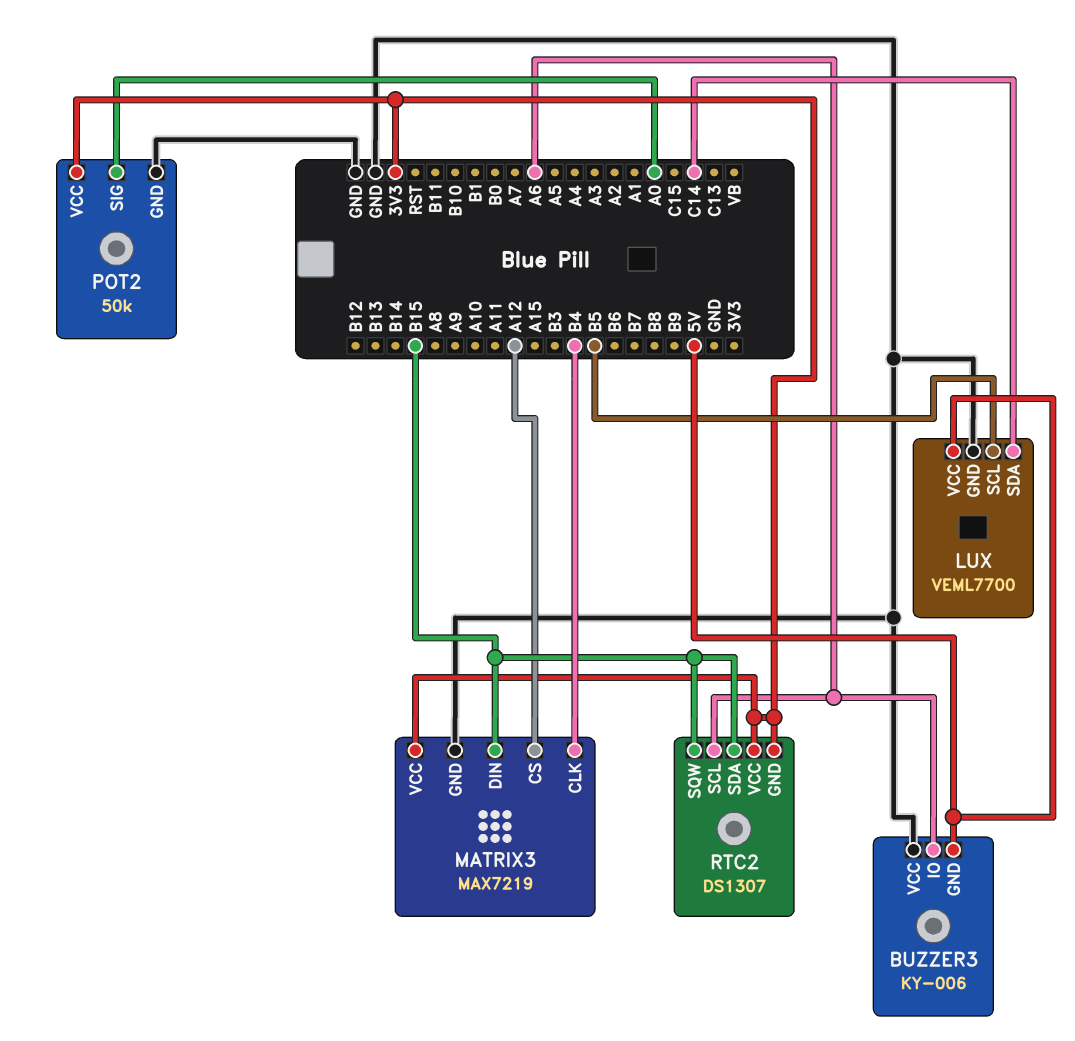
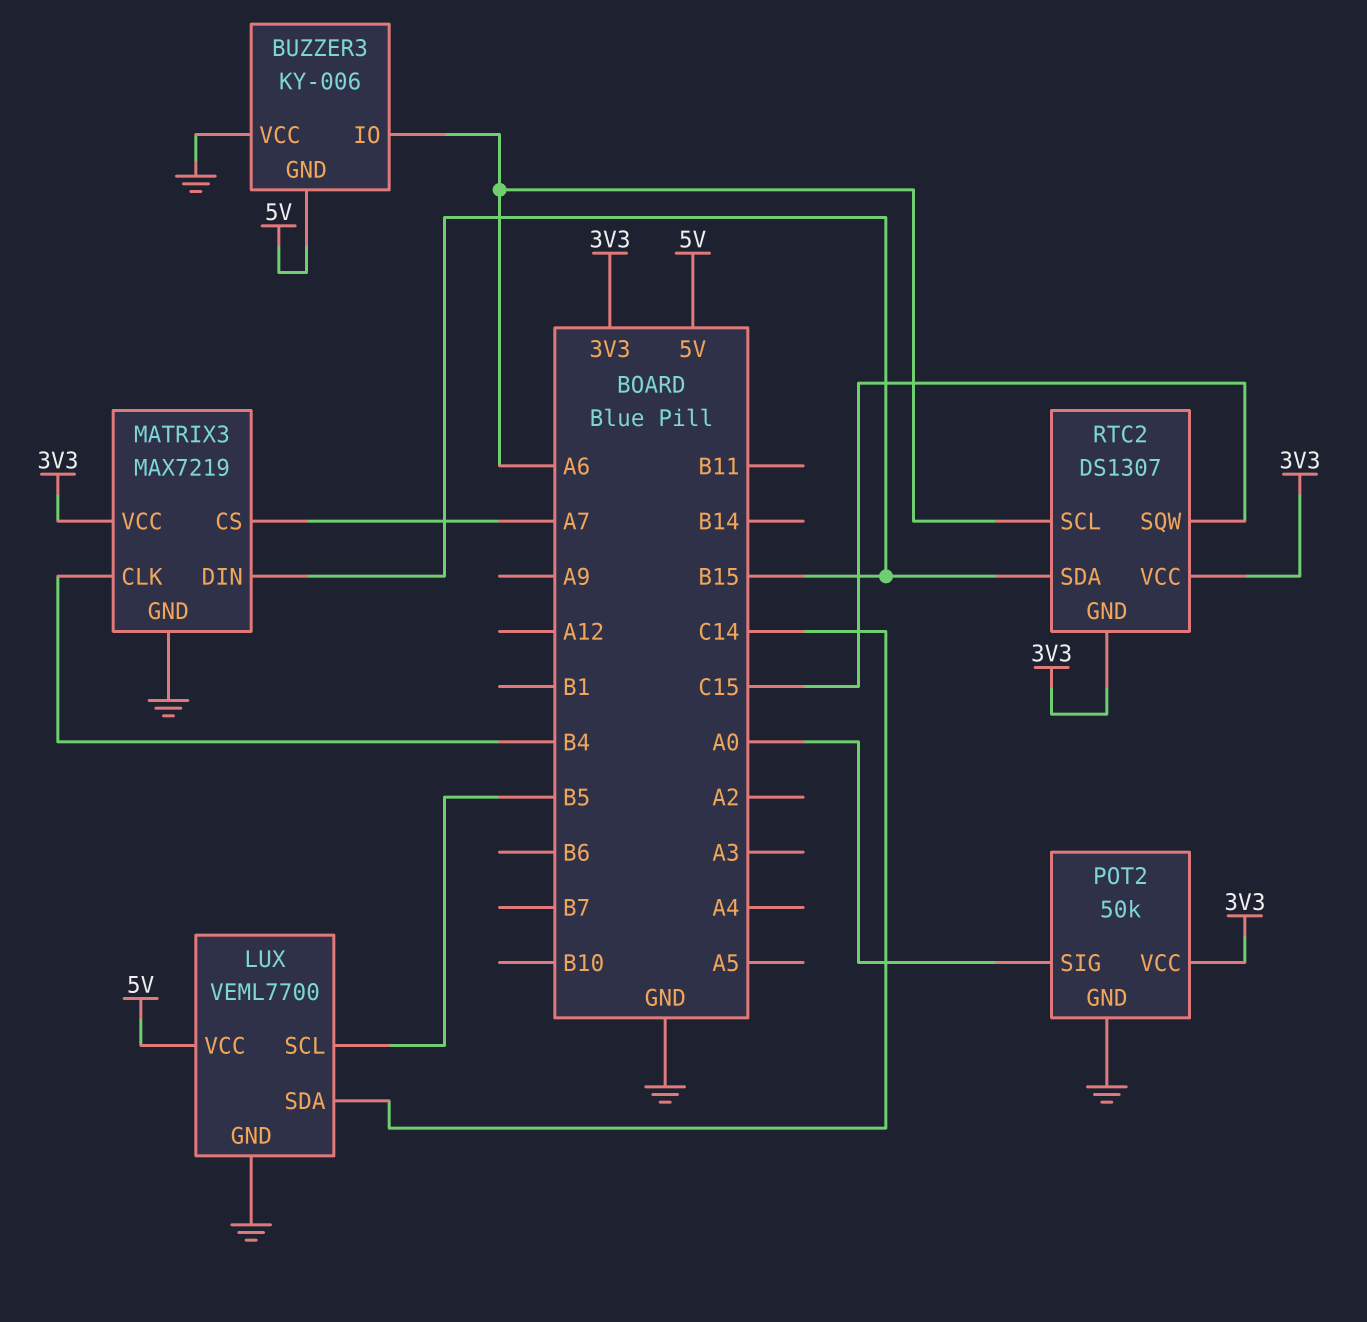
MATRIX3 pin CS: A12 -> A7
RTC2 pin SQW: B15 -> C15

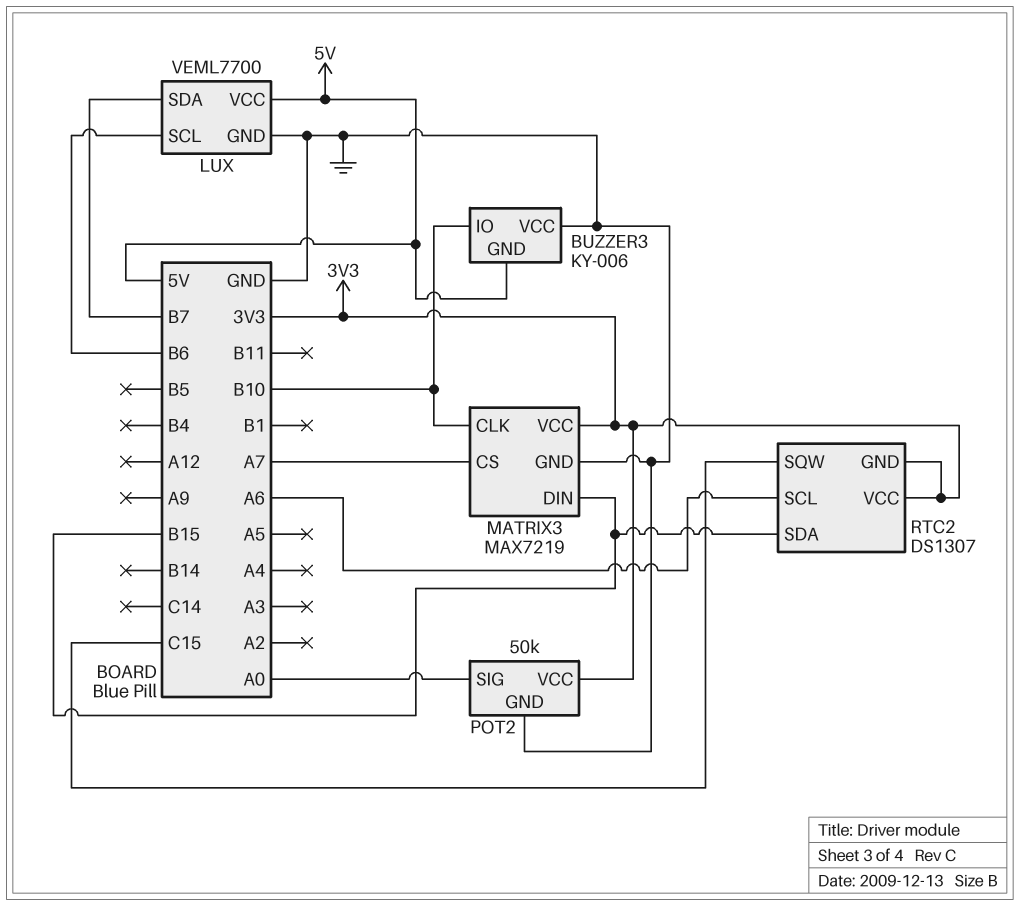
BUZZER3 pin IO: A6 -> B10
LUX pin SCL: B5 -> B6
LUX pin SDA: C14 -> B7
MATRIX3 pin CLK: B4 -> B10

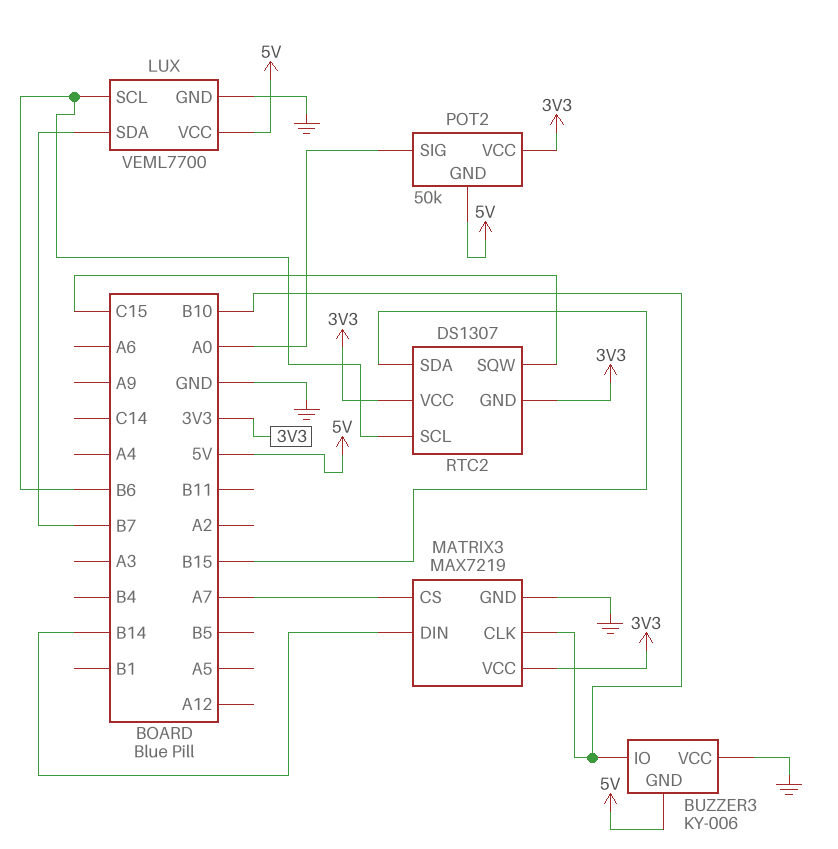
MATRIX3 pin DIN: B15 -> B14
POT2 pin GND: GND -> 5V
RTC2 pin SCL: A6 -> B6

